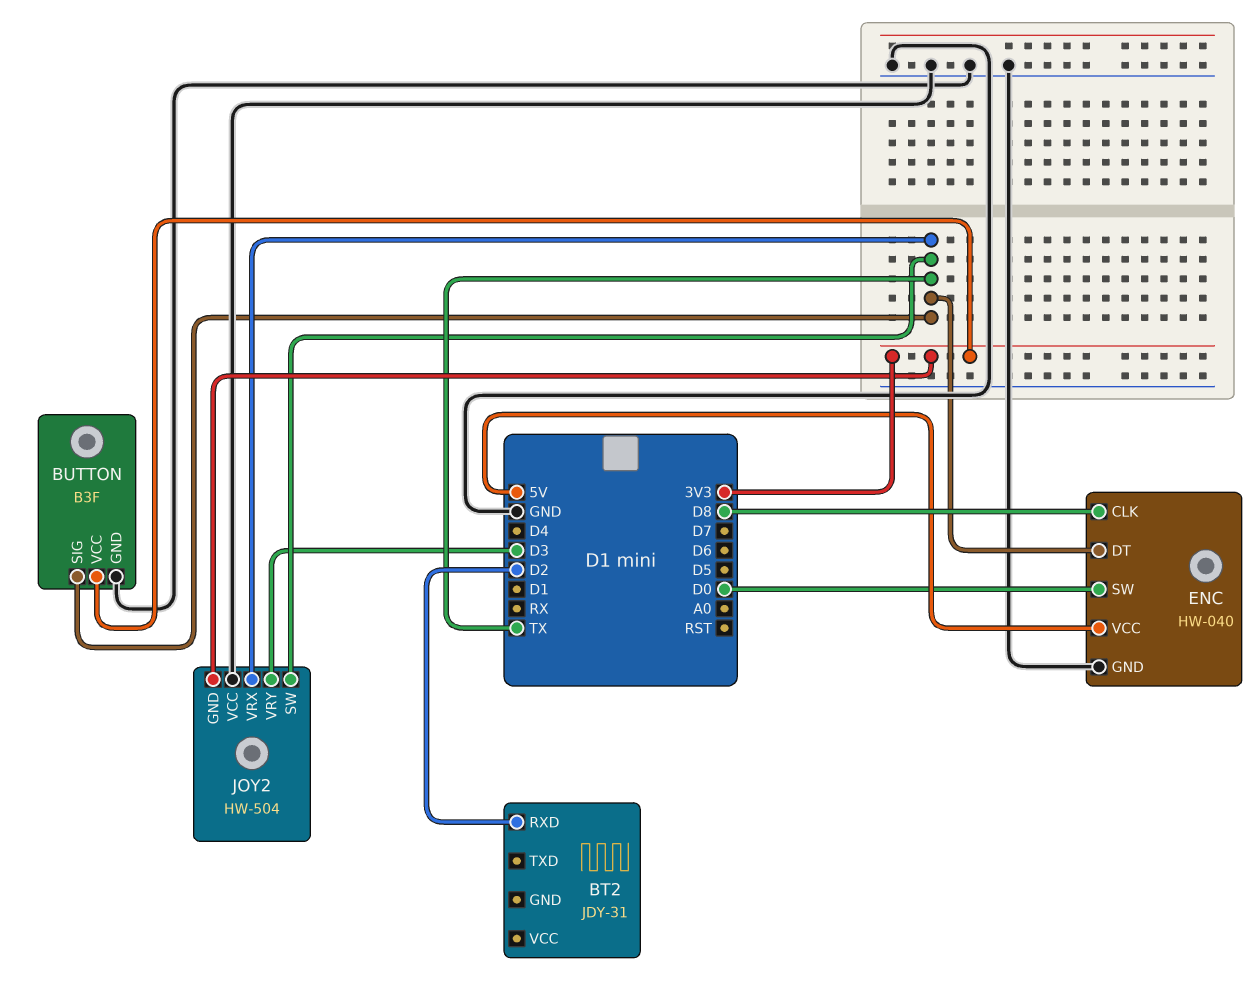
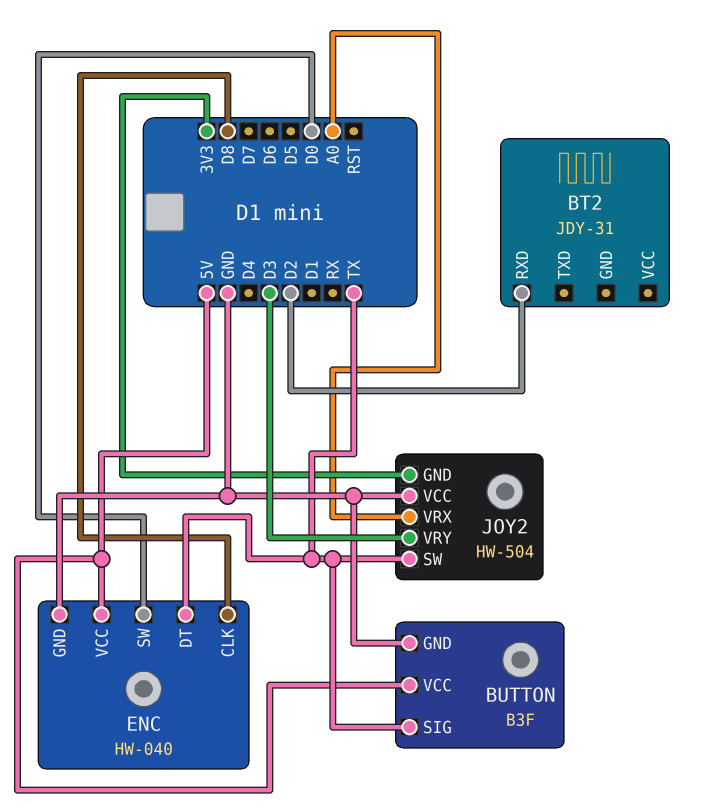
BUTTON pin VCC: 3V3 -> 5V
JOY2 pin VRX: TX -> A0

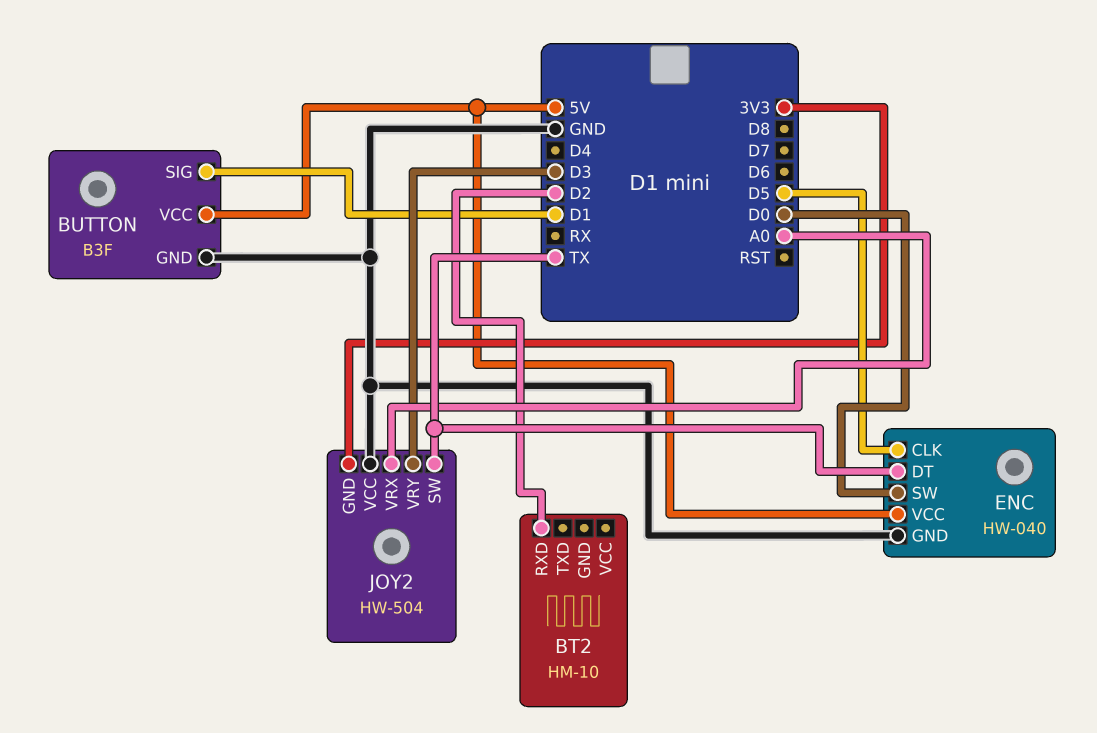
BT2: JDY-31 -> HM-10
BUTTON pin SIG: TX -> D1
ENC pin CLK: D8 -> D5

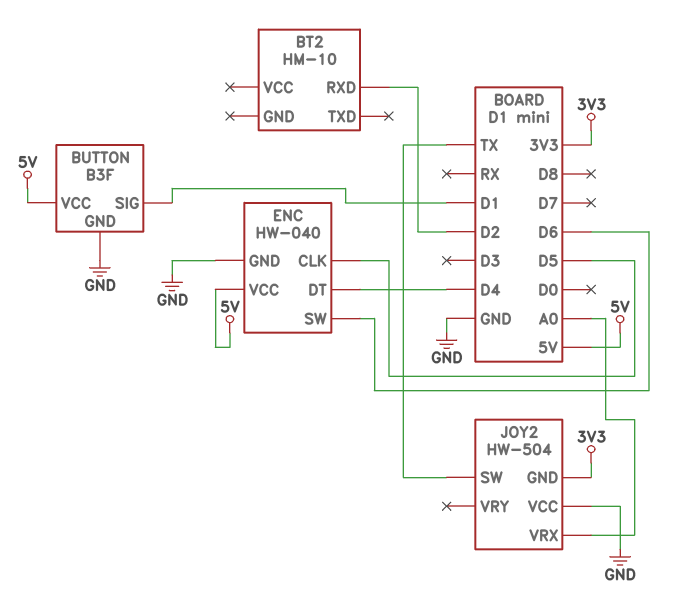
ENC pin DT: TX -> D4
ENC pin SW: D0 -> D6
JOY2 pin VRY: D3 -> none

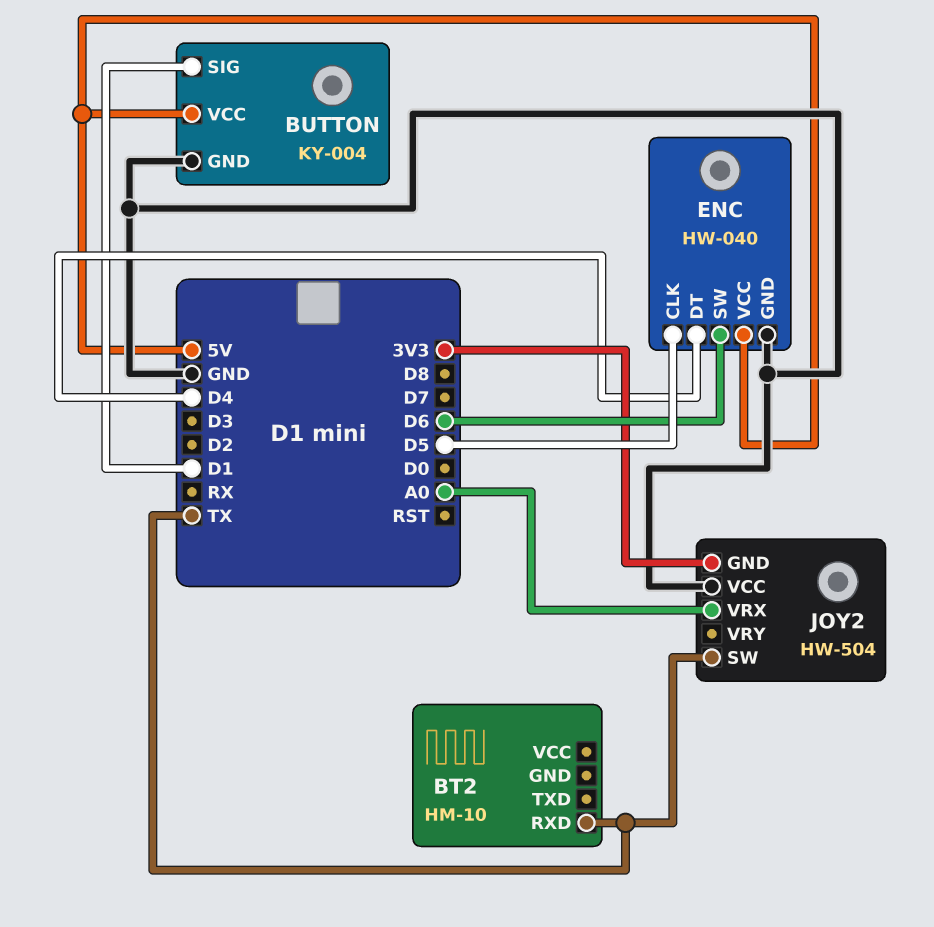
BT2 pin RXD: D2 -> TX
BUTTON: B3F -> KY-004

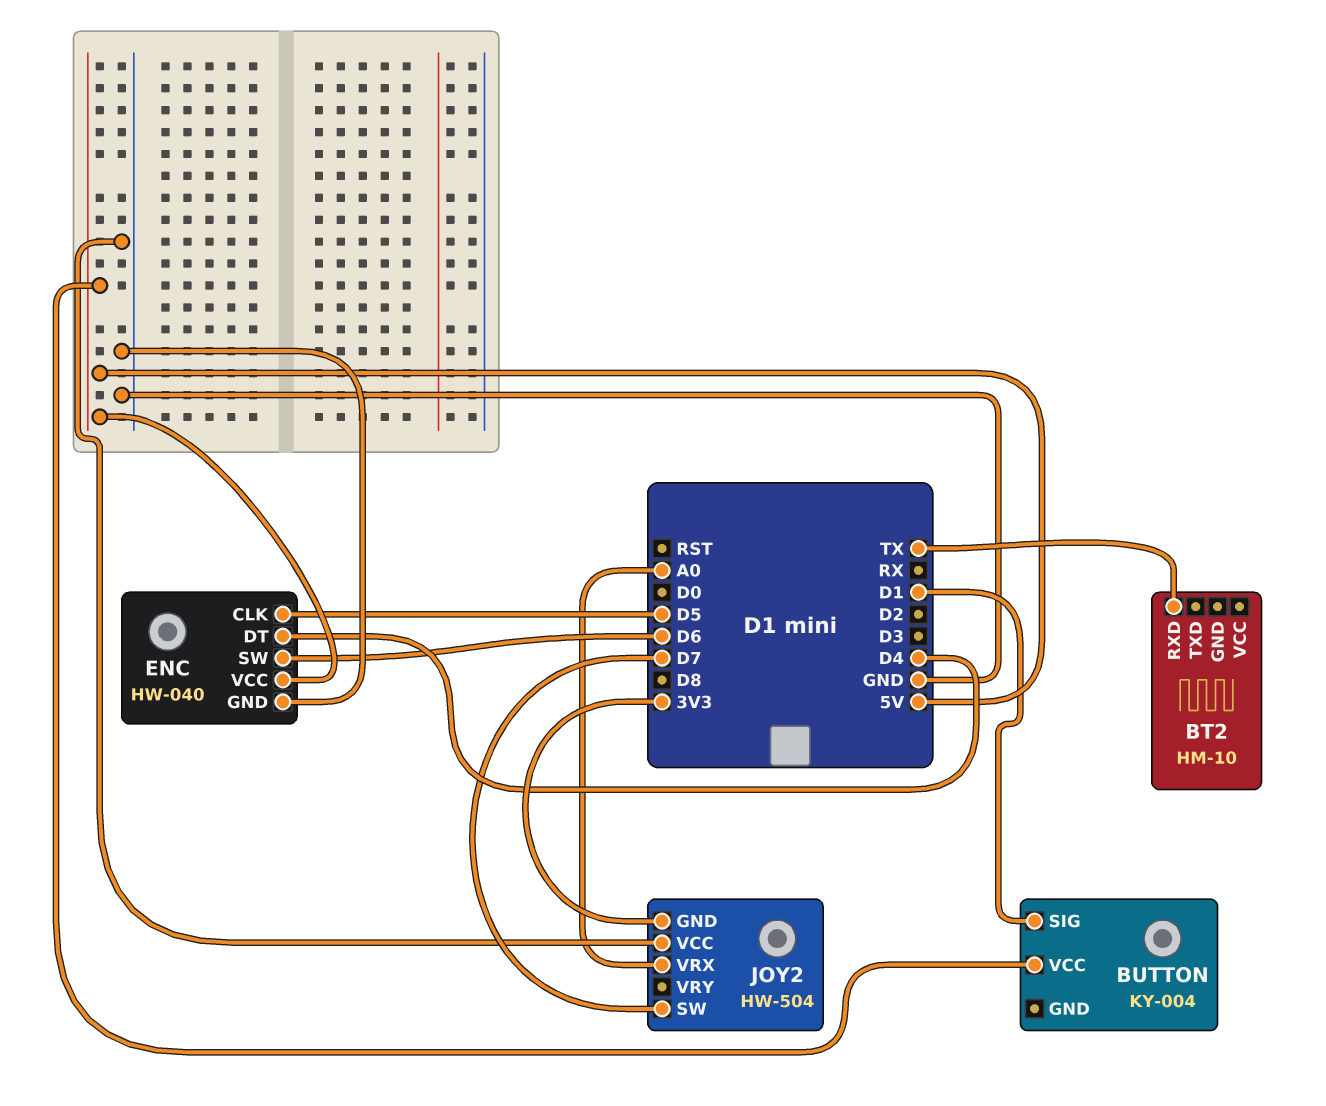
BUTTON pin GND: GND -> none
JOY2 pin SW: TX -> D7

